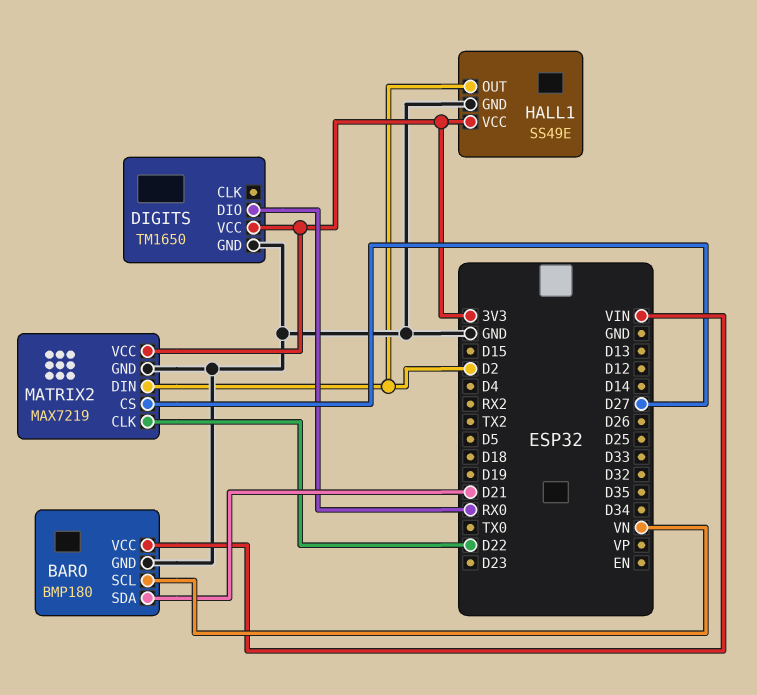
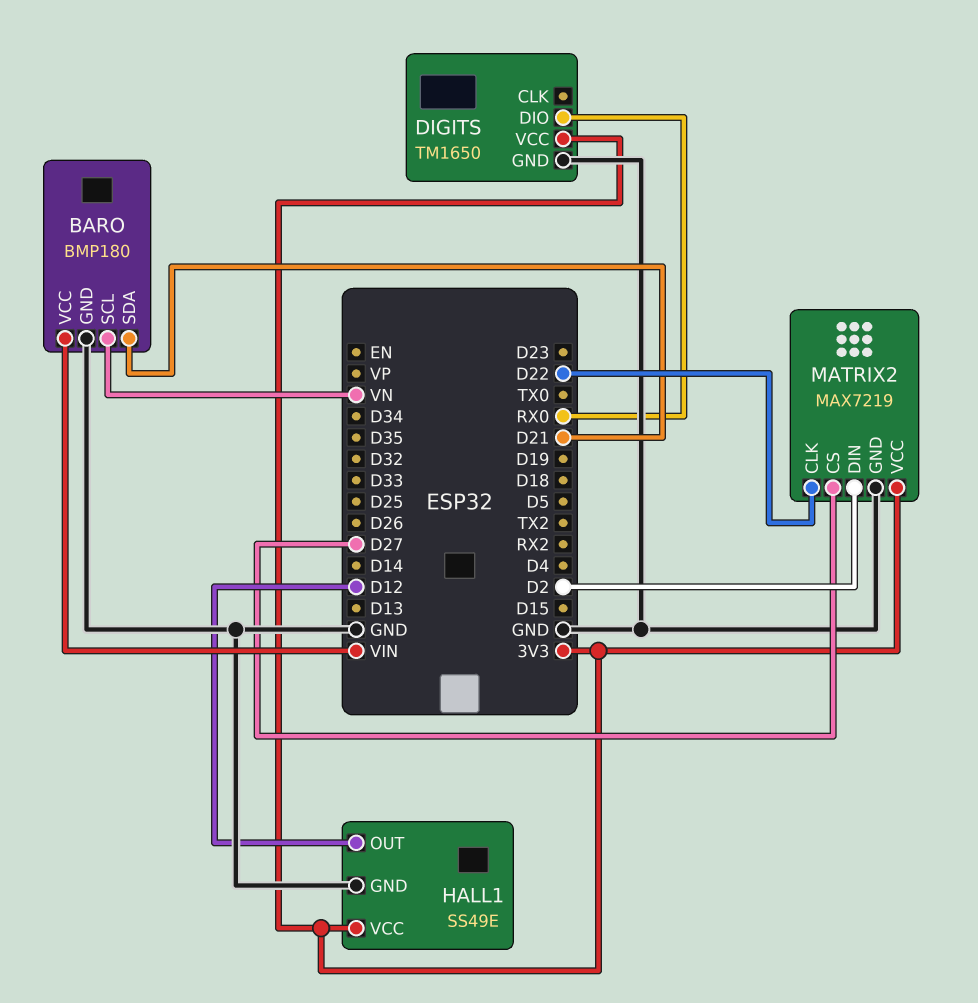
HALL1 pin OUT: D2 -> D12

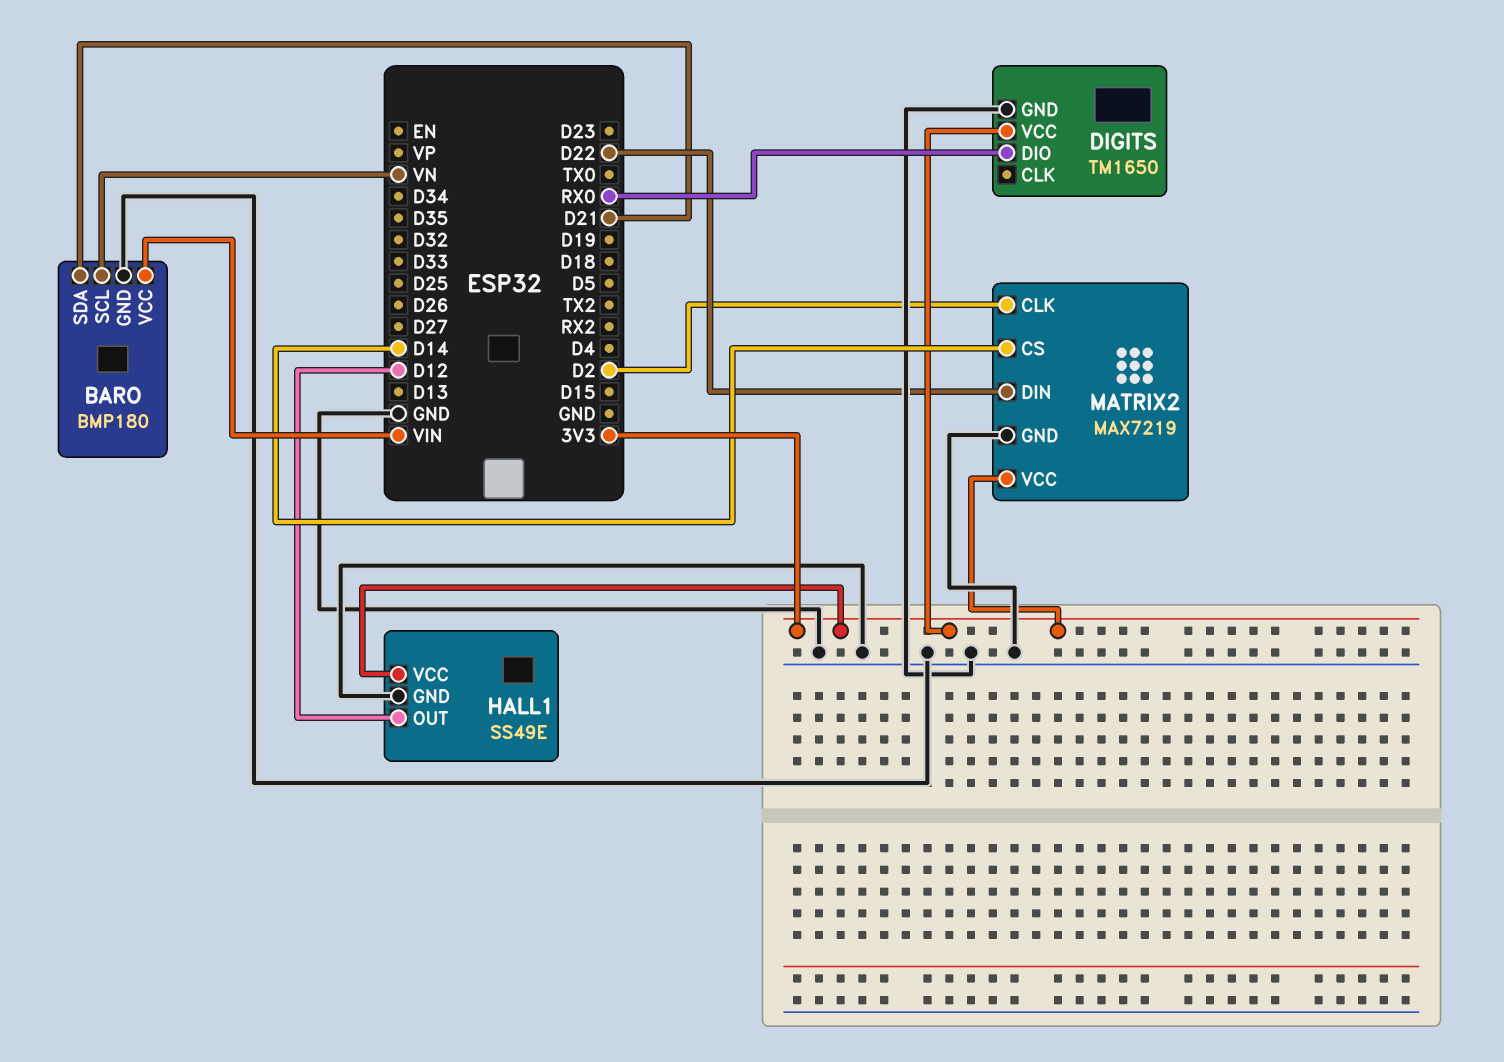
MATRIX2 pin CLK: D22 -> D2
MATRIX2 pin CS: D27 -> D14
MATRIX2 pin DIN: D2 -> D22

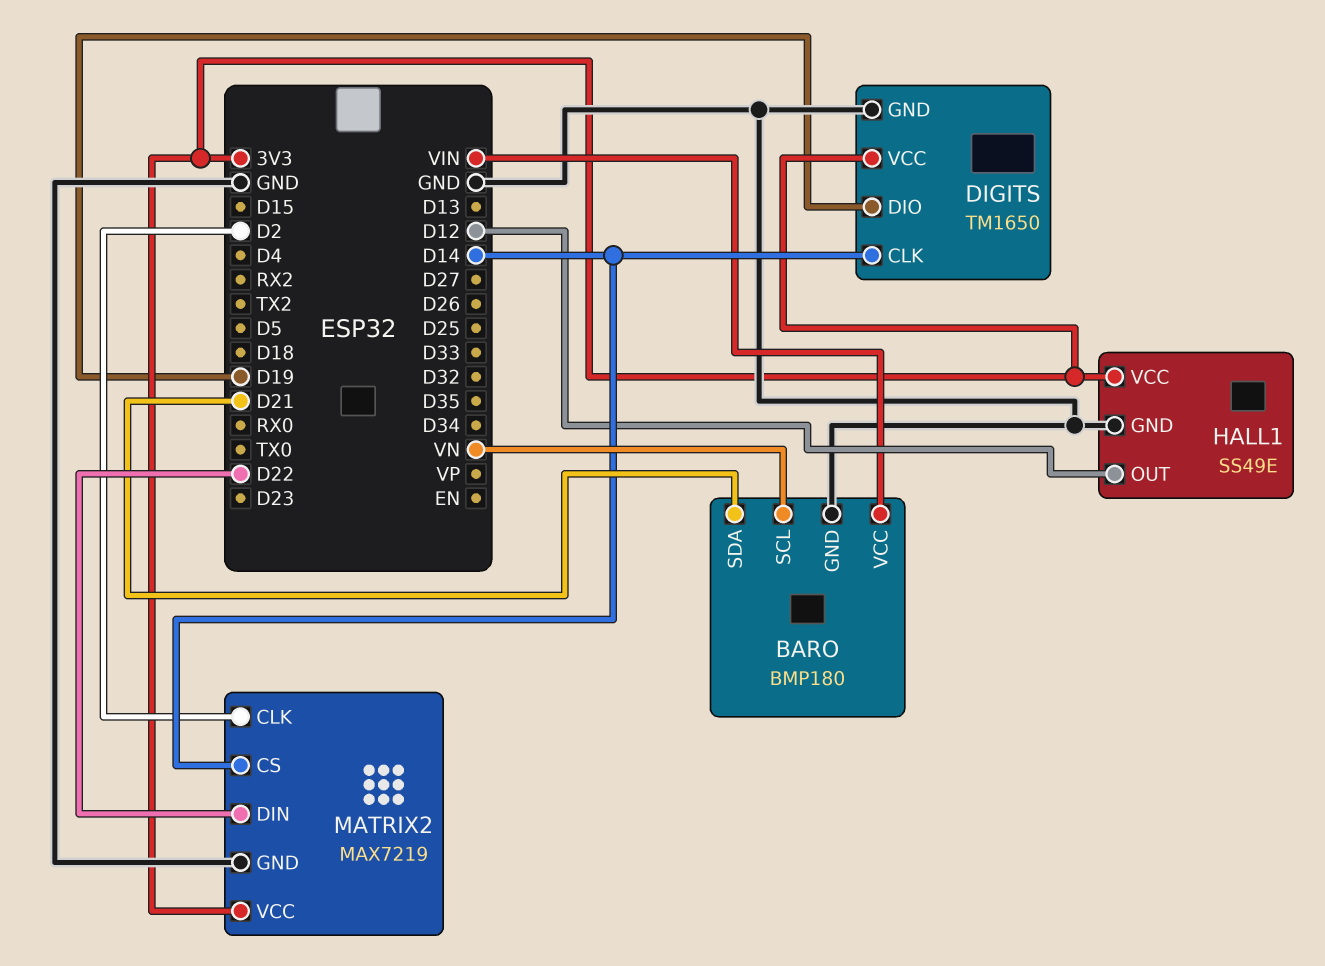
DIGITS pin CLK: none -> D14
DIGITS pin DIO: RX0 -> D19

